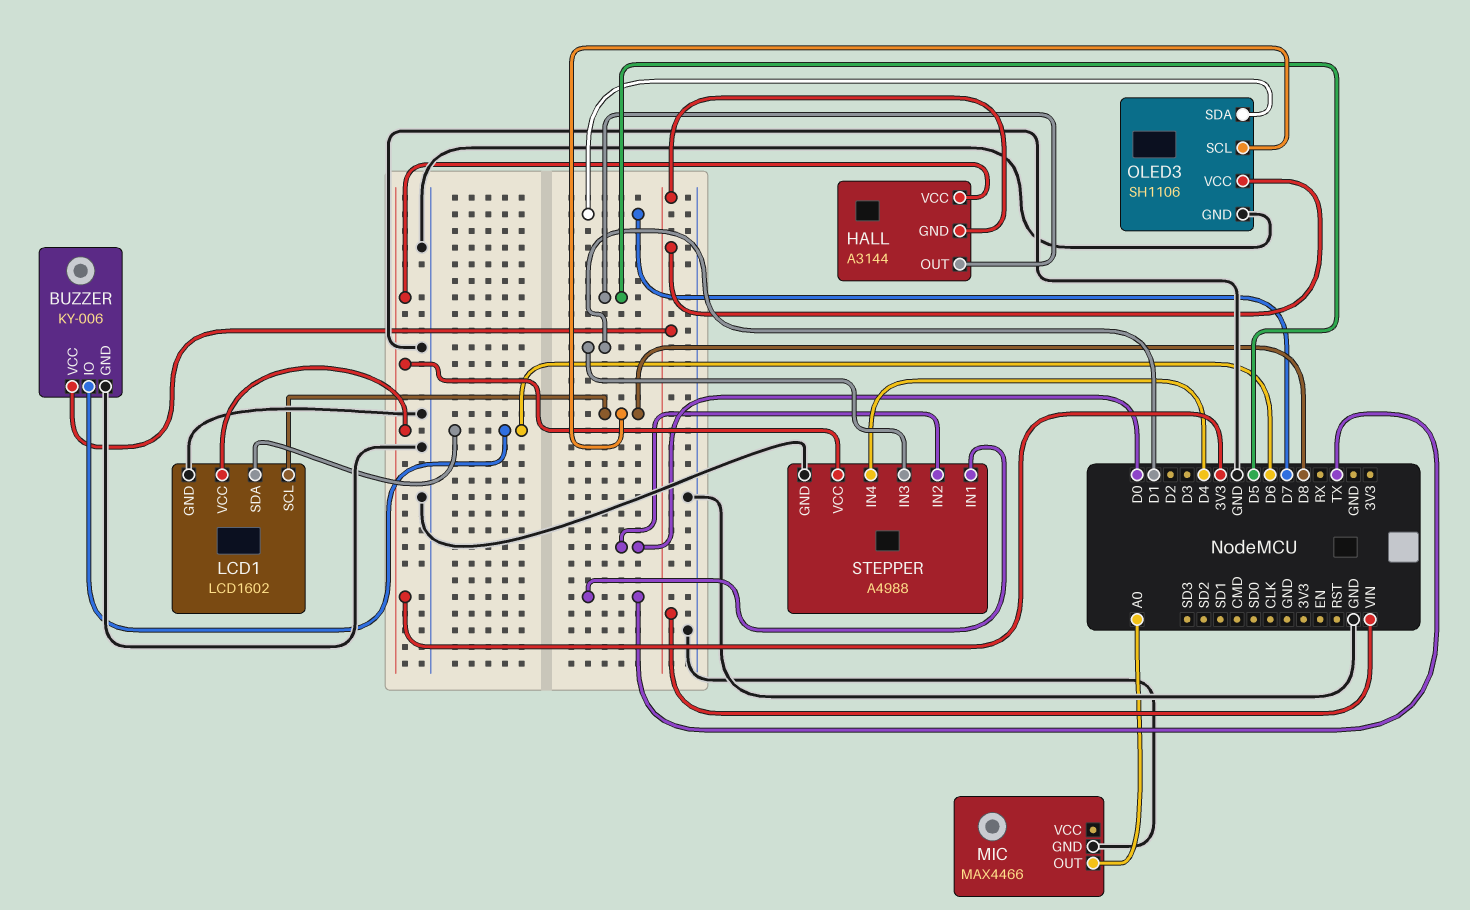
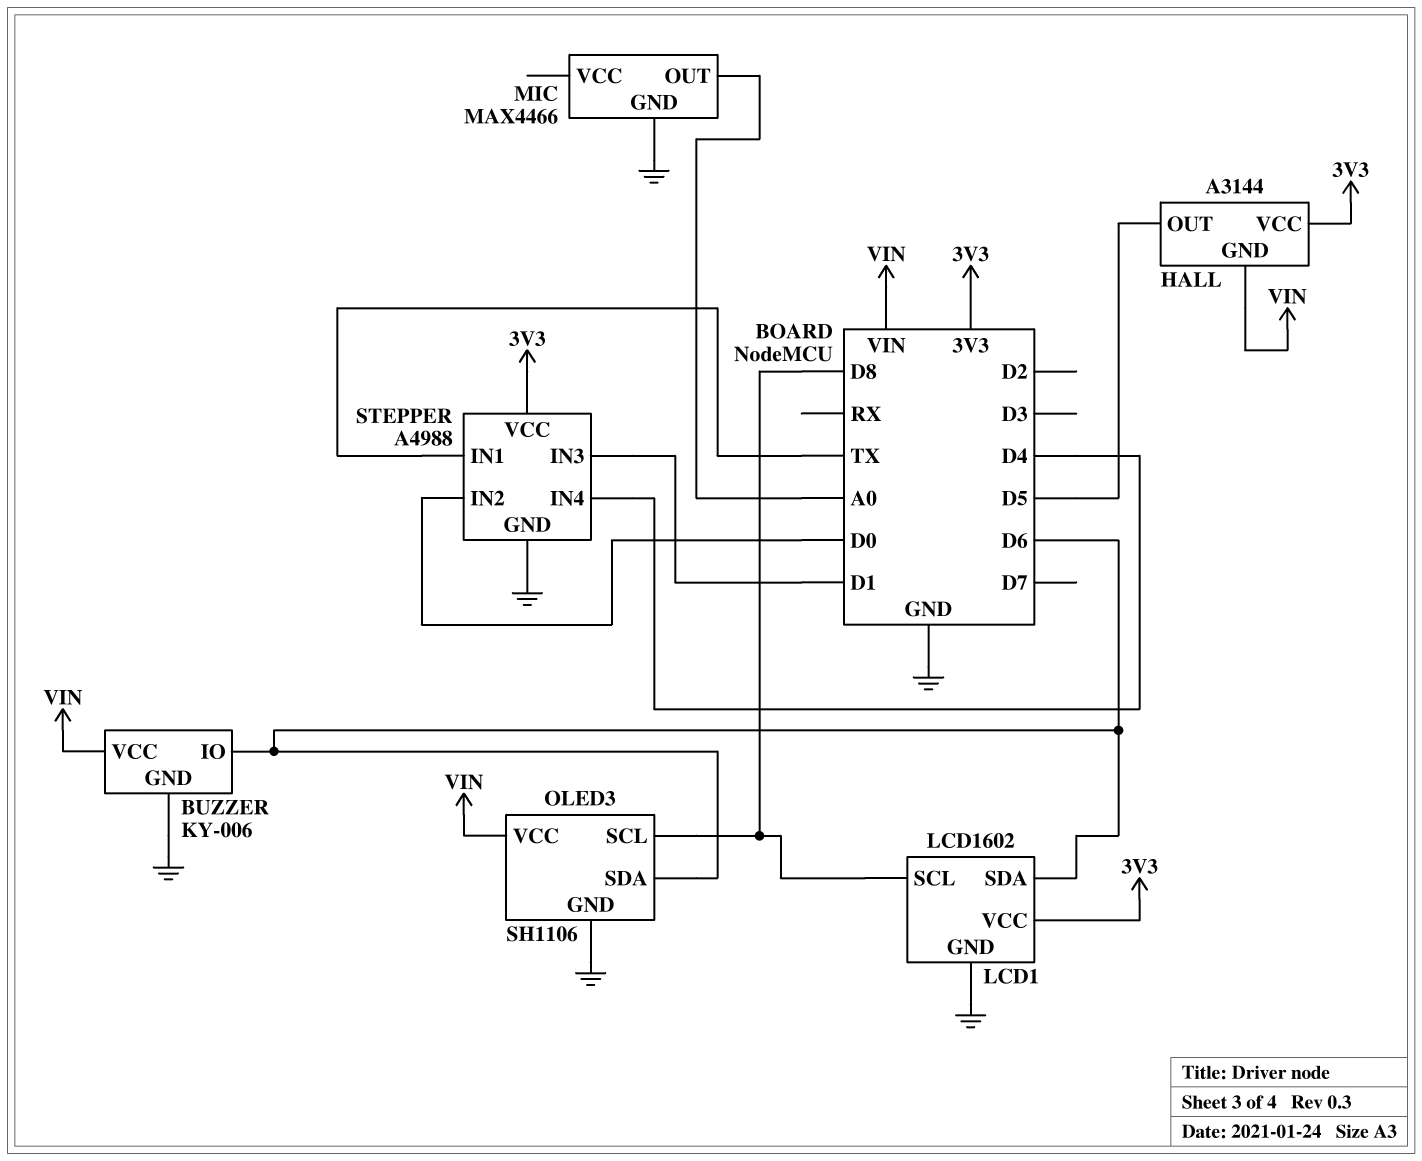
OLED3 pin SDA: D7 -> D6

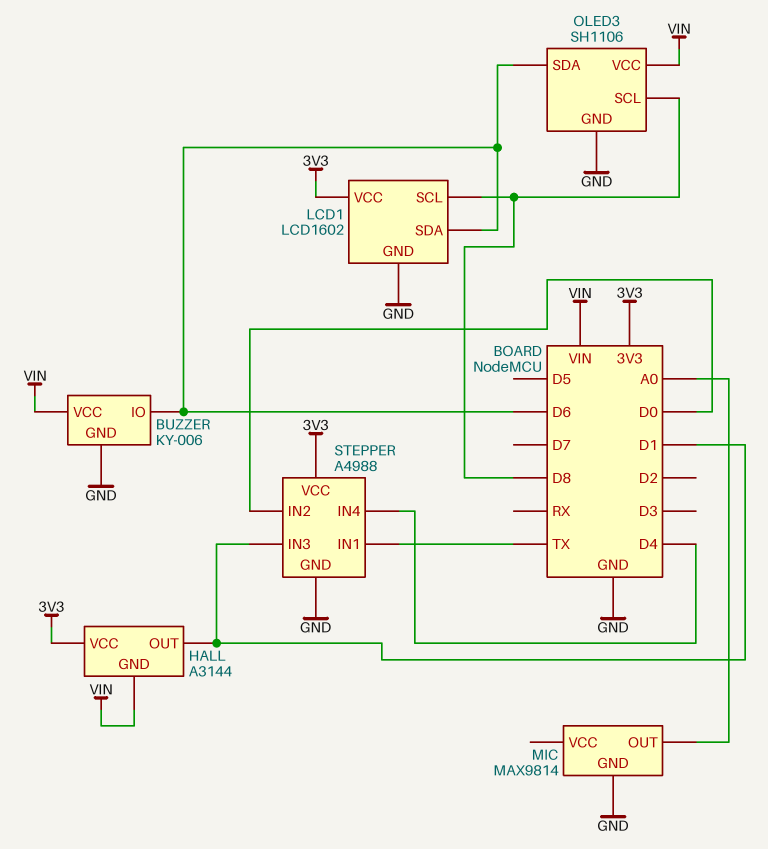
HALL pin OUT: D5 -> D1
MIC: MAX4466 -> MAX9814

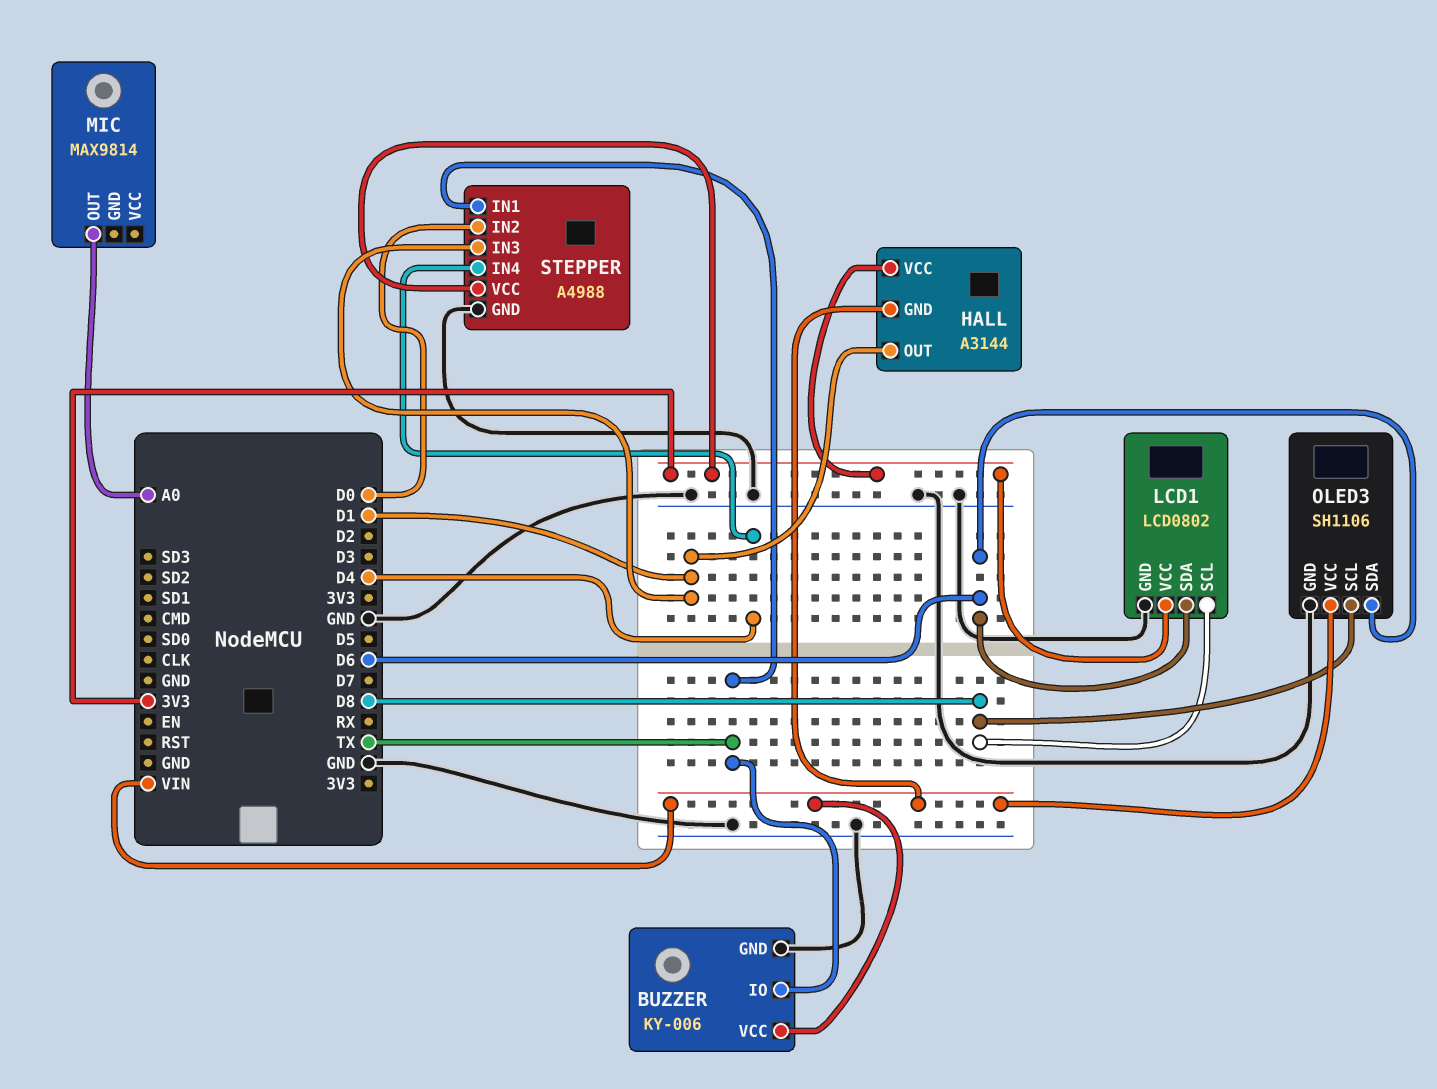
BUZZER pin IO: D6 -> TX
LCD1: LCD1602 -> LCD0802
MIC pin GND: GND -> none

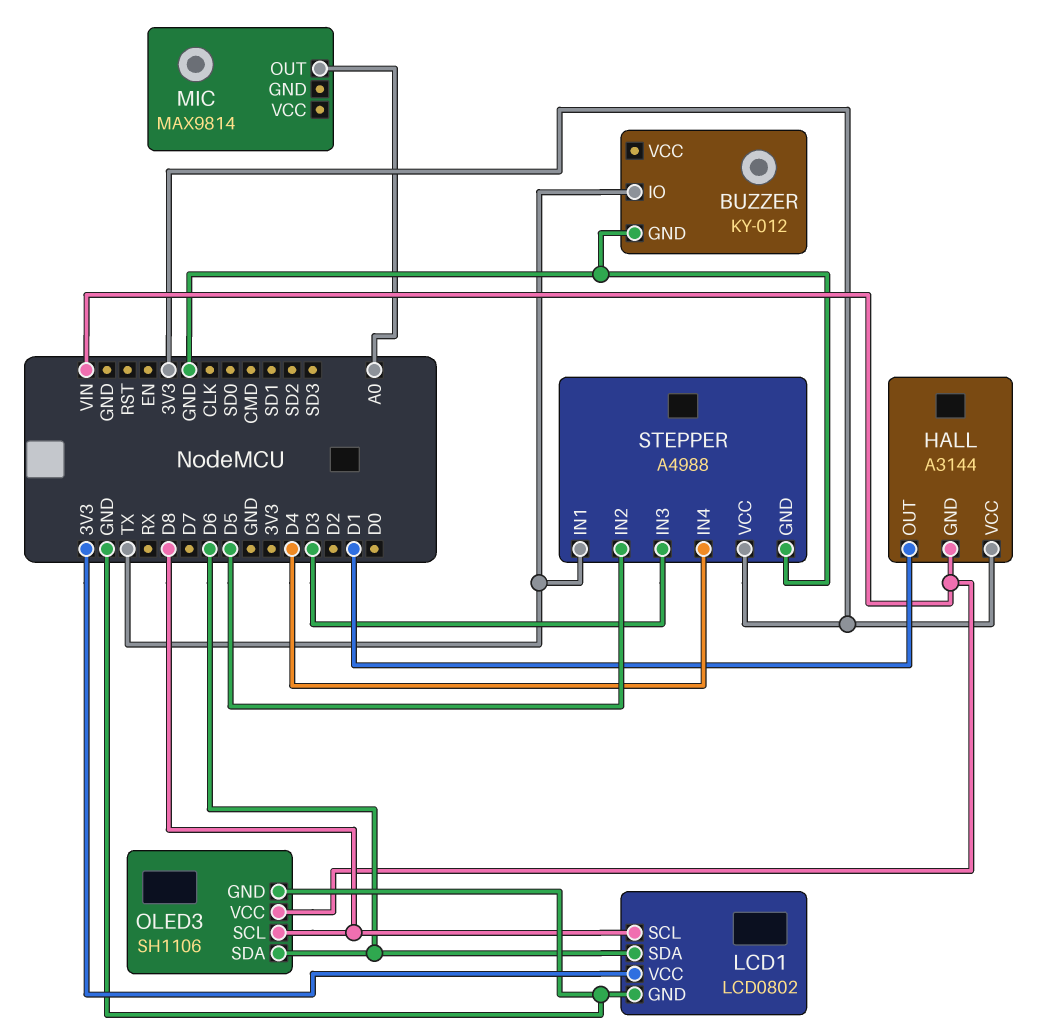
BUZZER: KY-006 -> KY-012
BUZZER pin VCC: VIN -> none
STEPPER pin IN2: D0 -> D5
STEPPER pin IN3: D1 -> D3

